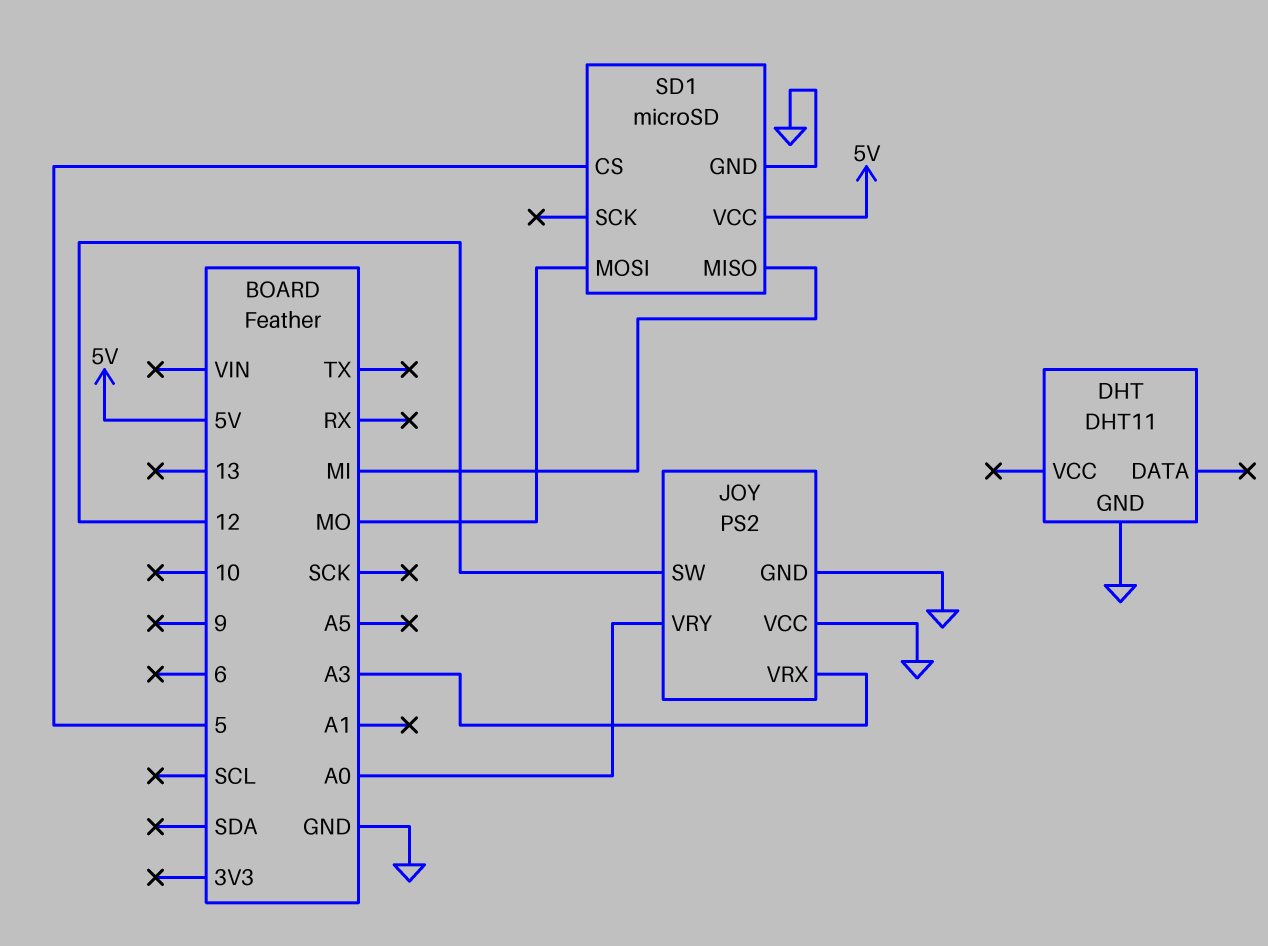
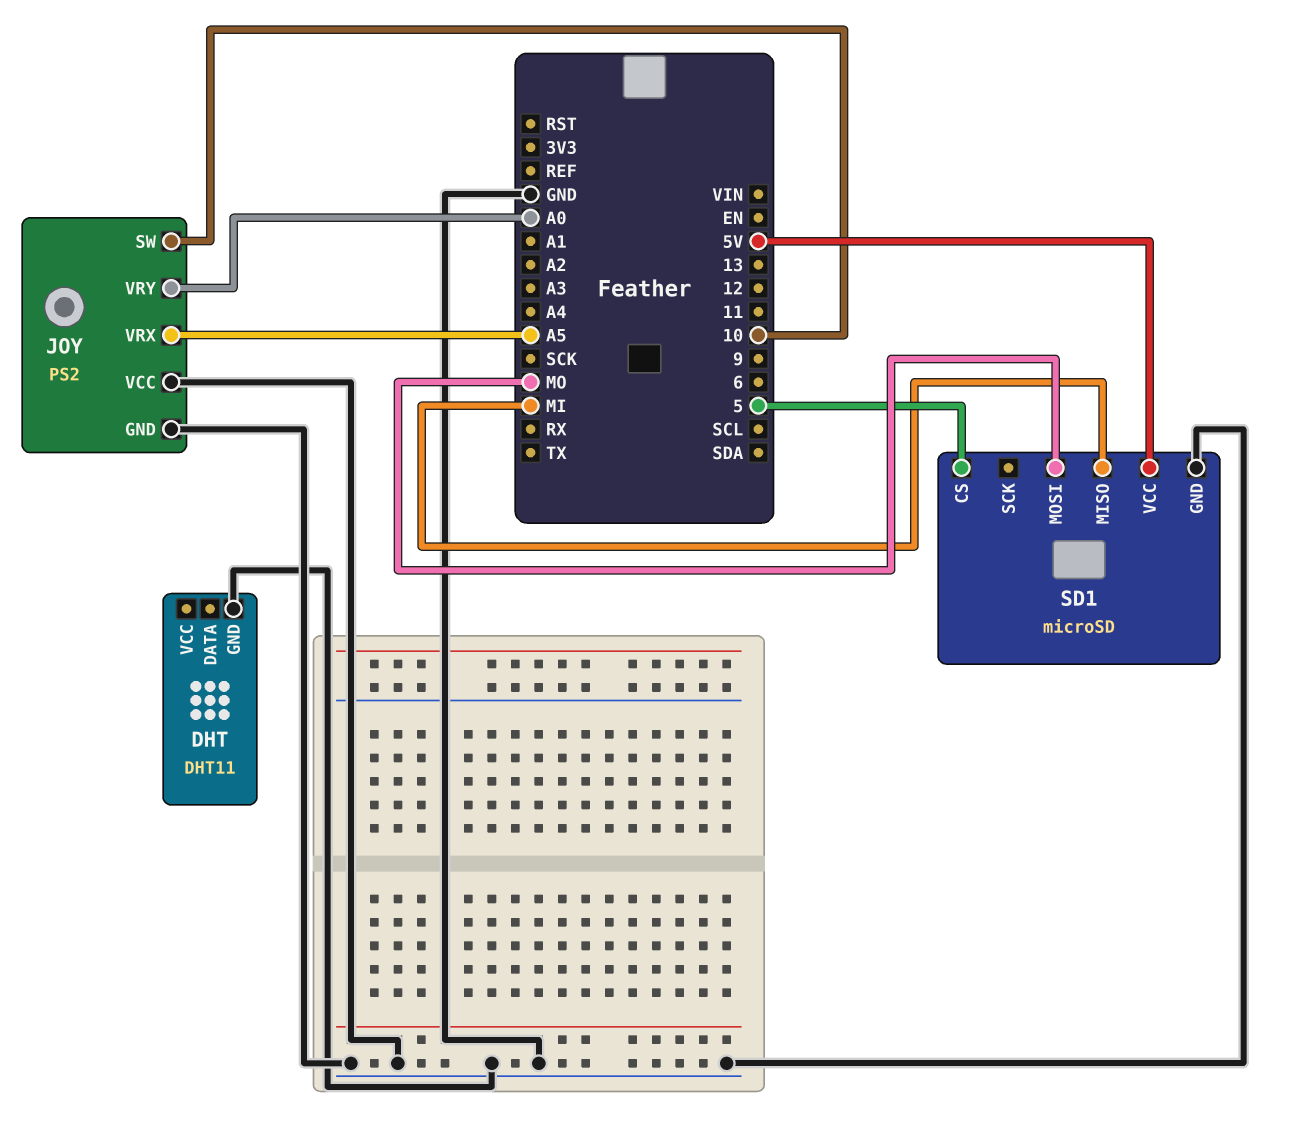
JOY pin SW: 12 -> 10
JOY pin VRX: A3 -> A5

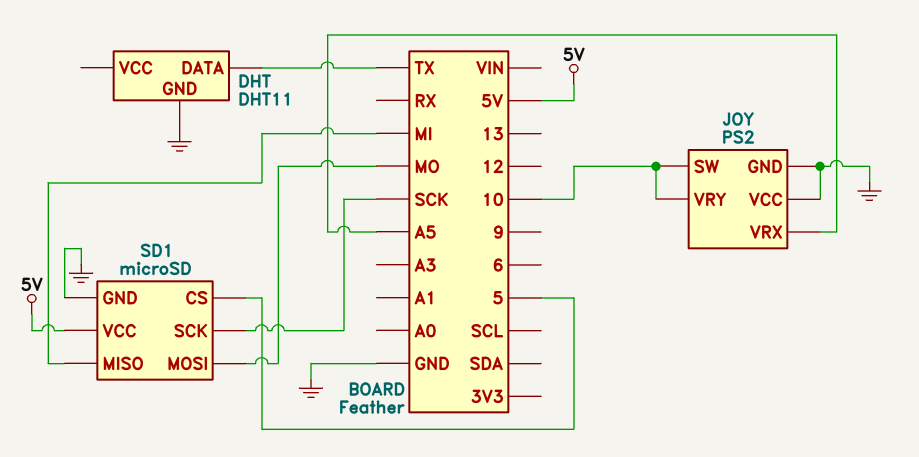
DHT pin DATA: none -> TX
JOY pin VRY: A0 -> 10
SD1 pin SCK: none -> SCK

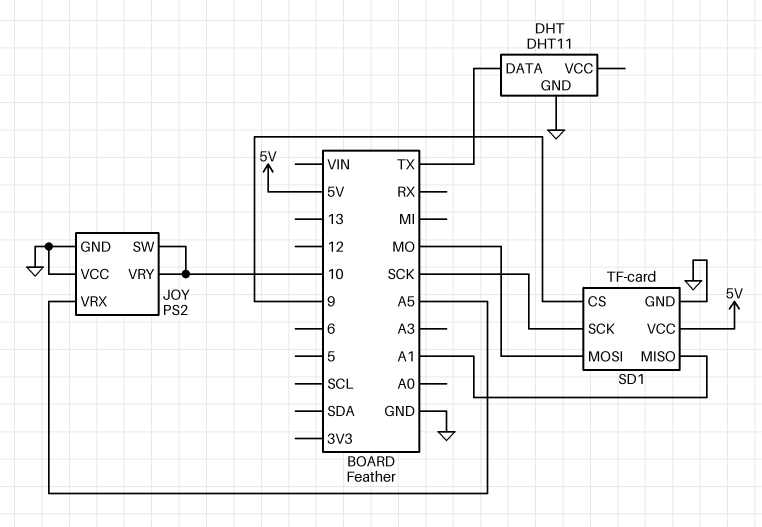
SD1: microSD -> TF-card
SD1 pin CS: 5 -> 9
SD1 pin MISO: MI -> A1

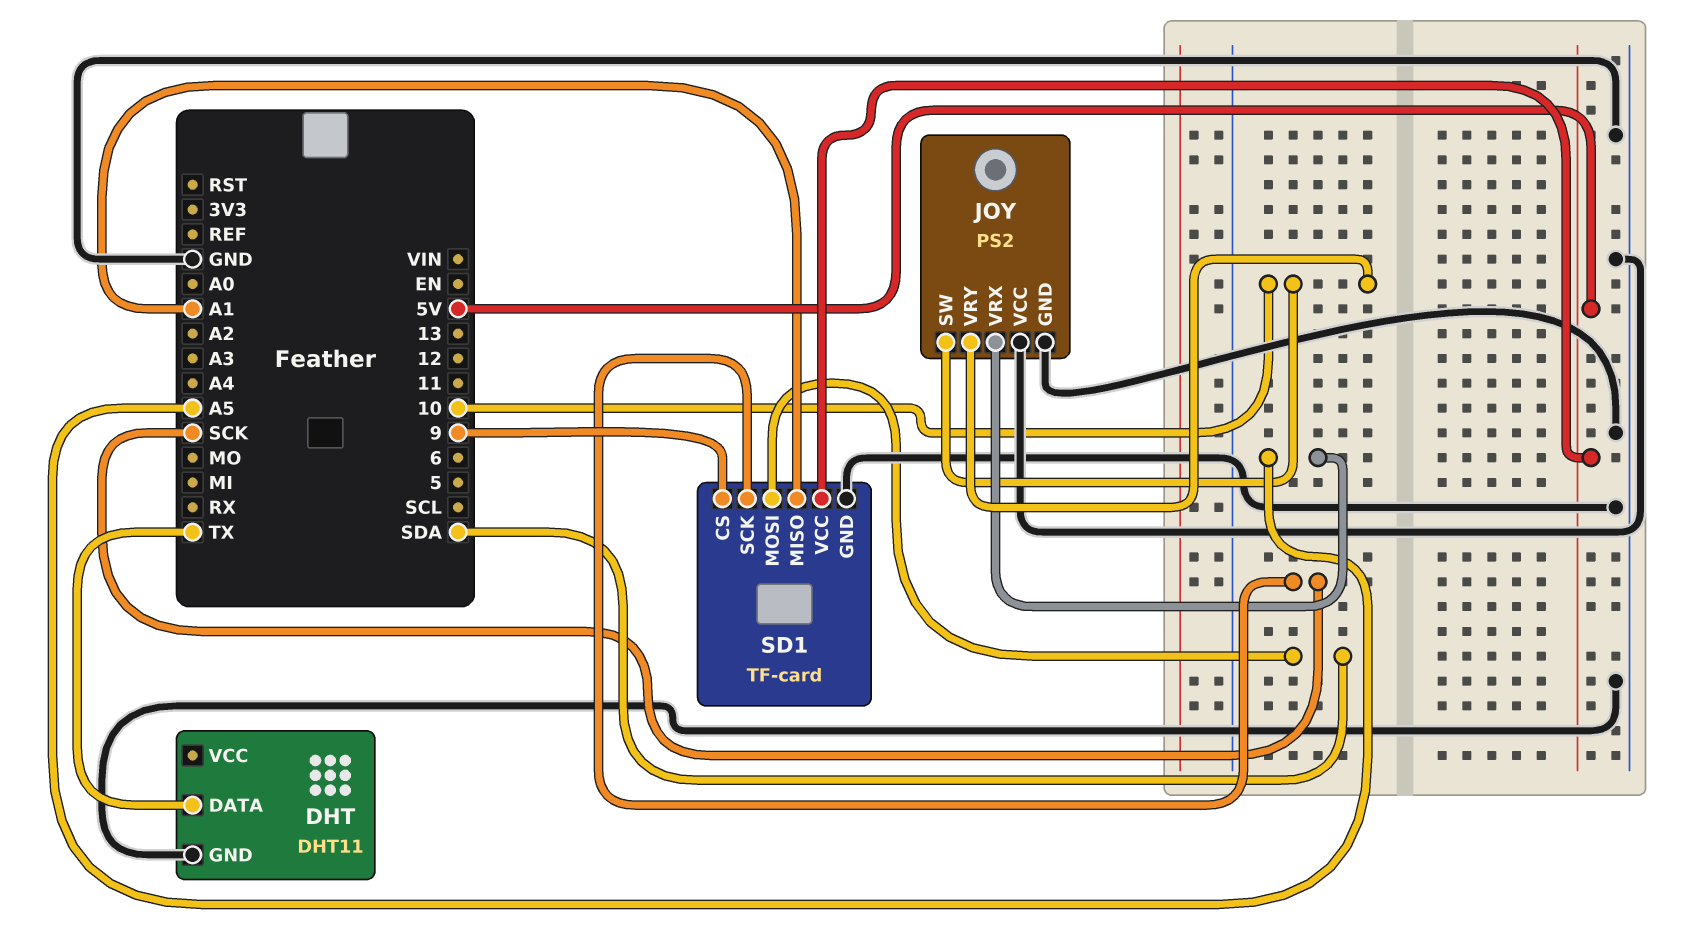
SD1 pin MOSI: MO -> SDA

